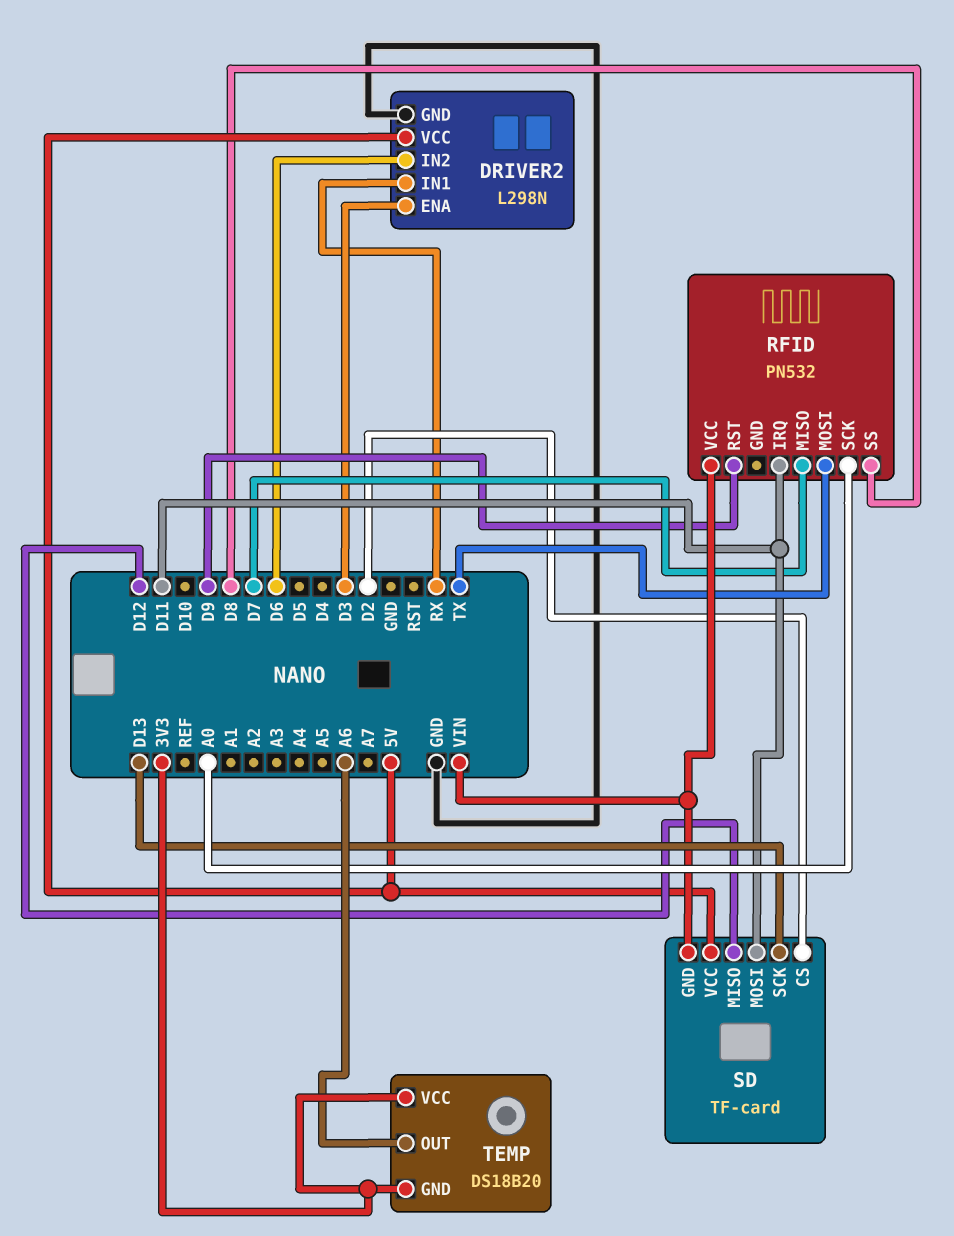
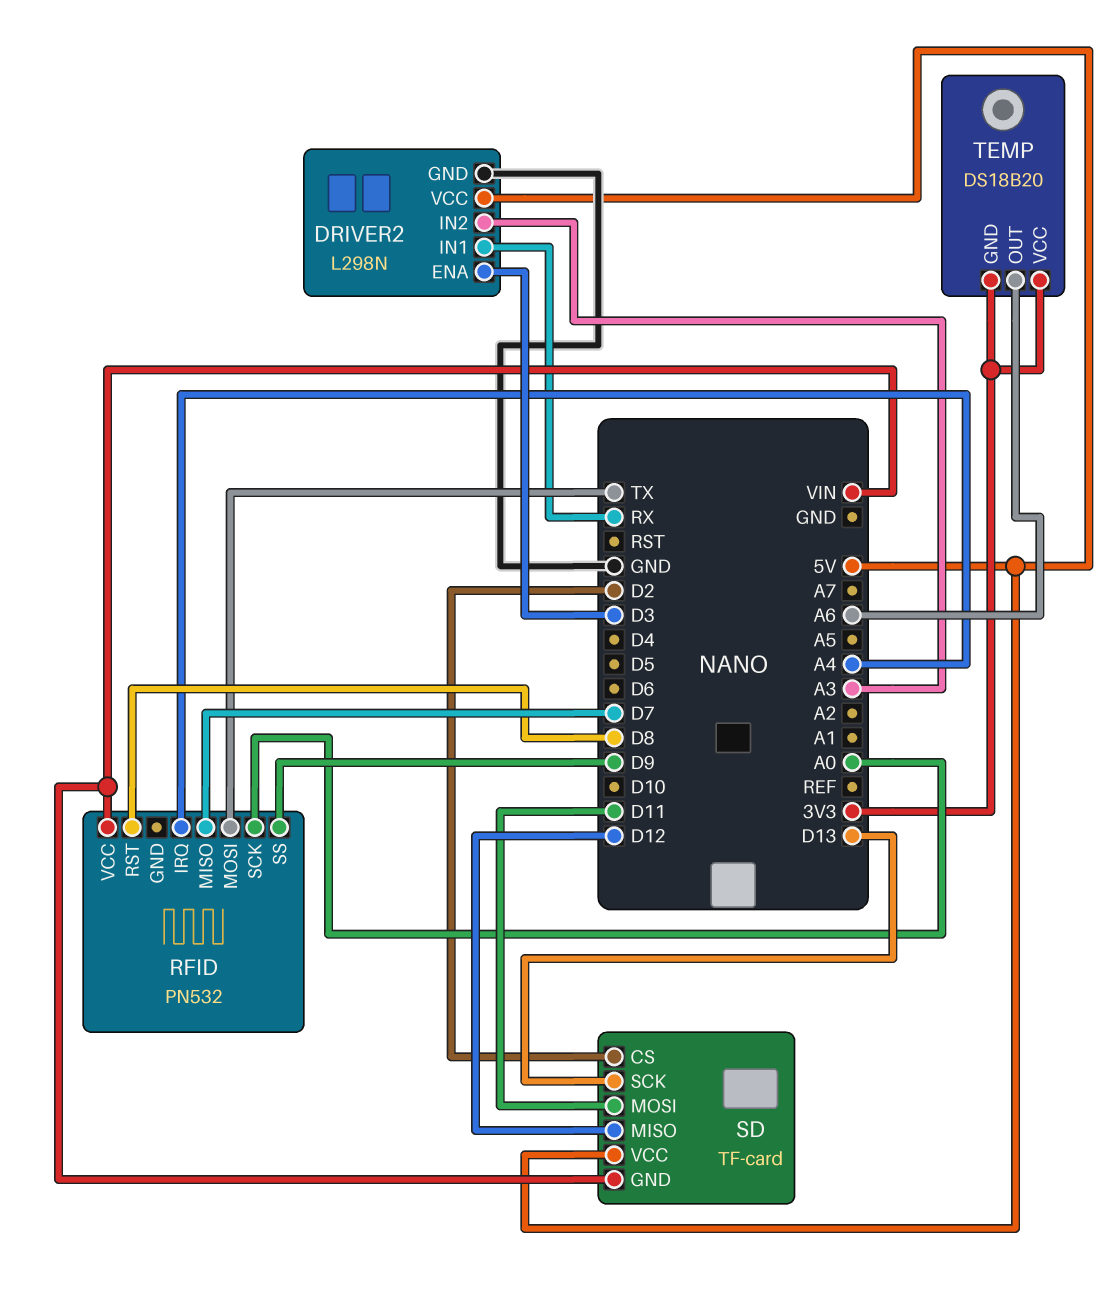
DRIVER2 pin IN2: D6 -> A3
RFID pin IRQ: D11 -> A4
RFID pin RST: D9 -> D8
RFID pin SS: D8 -> D9

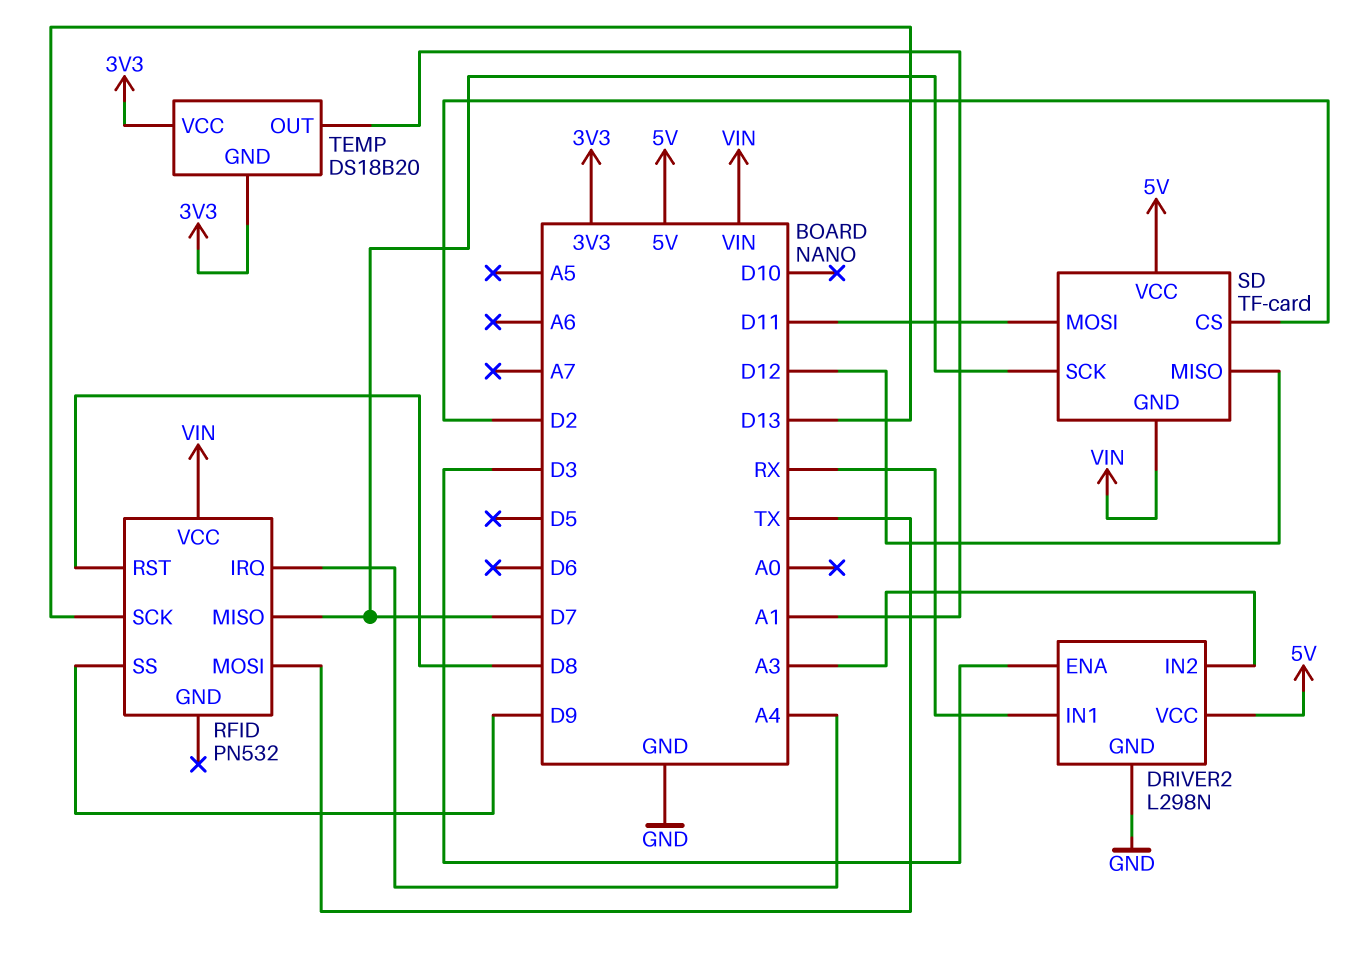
RFID pin SCK: A0 -> D13
SD pin SCK: D13 -> D7
TEMP pin OUT: A6 -> A1

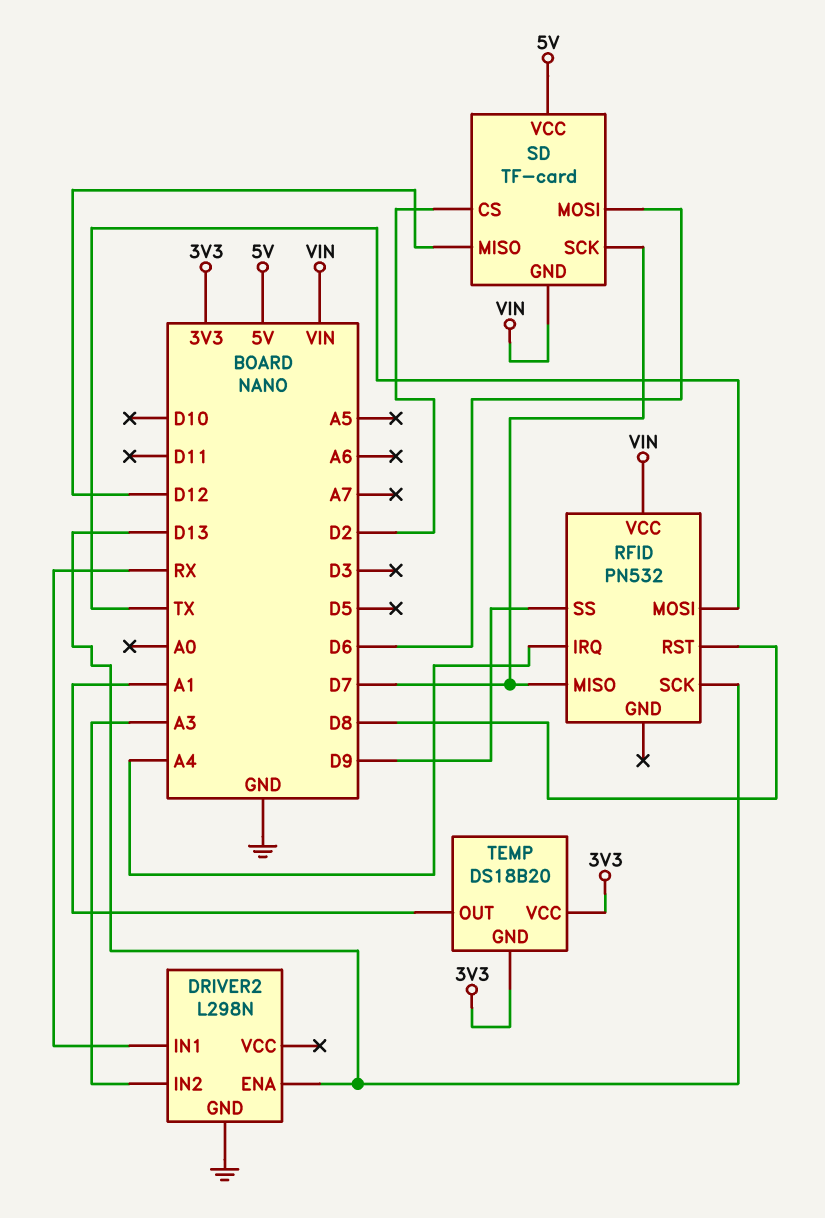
DRIVER2 pin ENA: D3 -> D13
DRIVER2 pin VCC: 5V -> none
SD pin MOSI: D11 -> D6

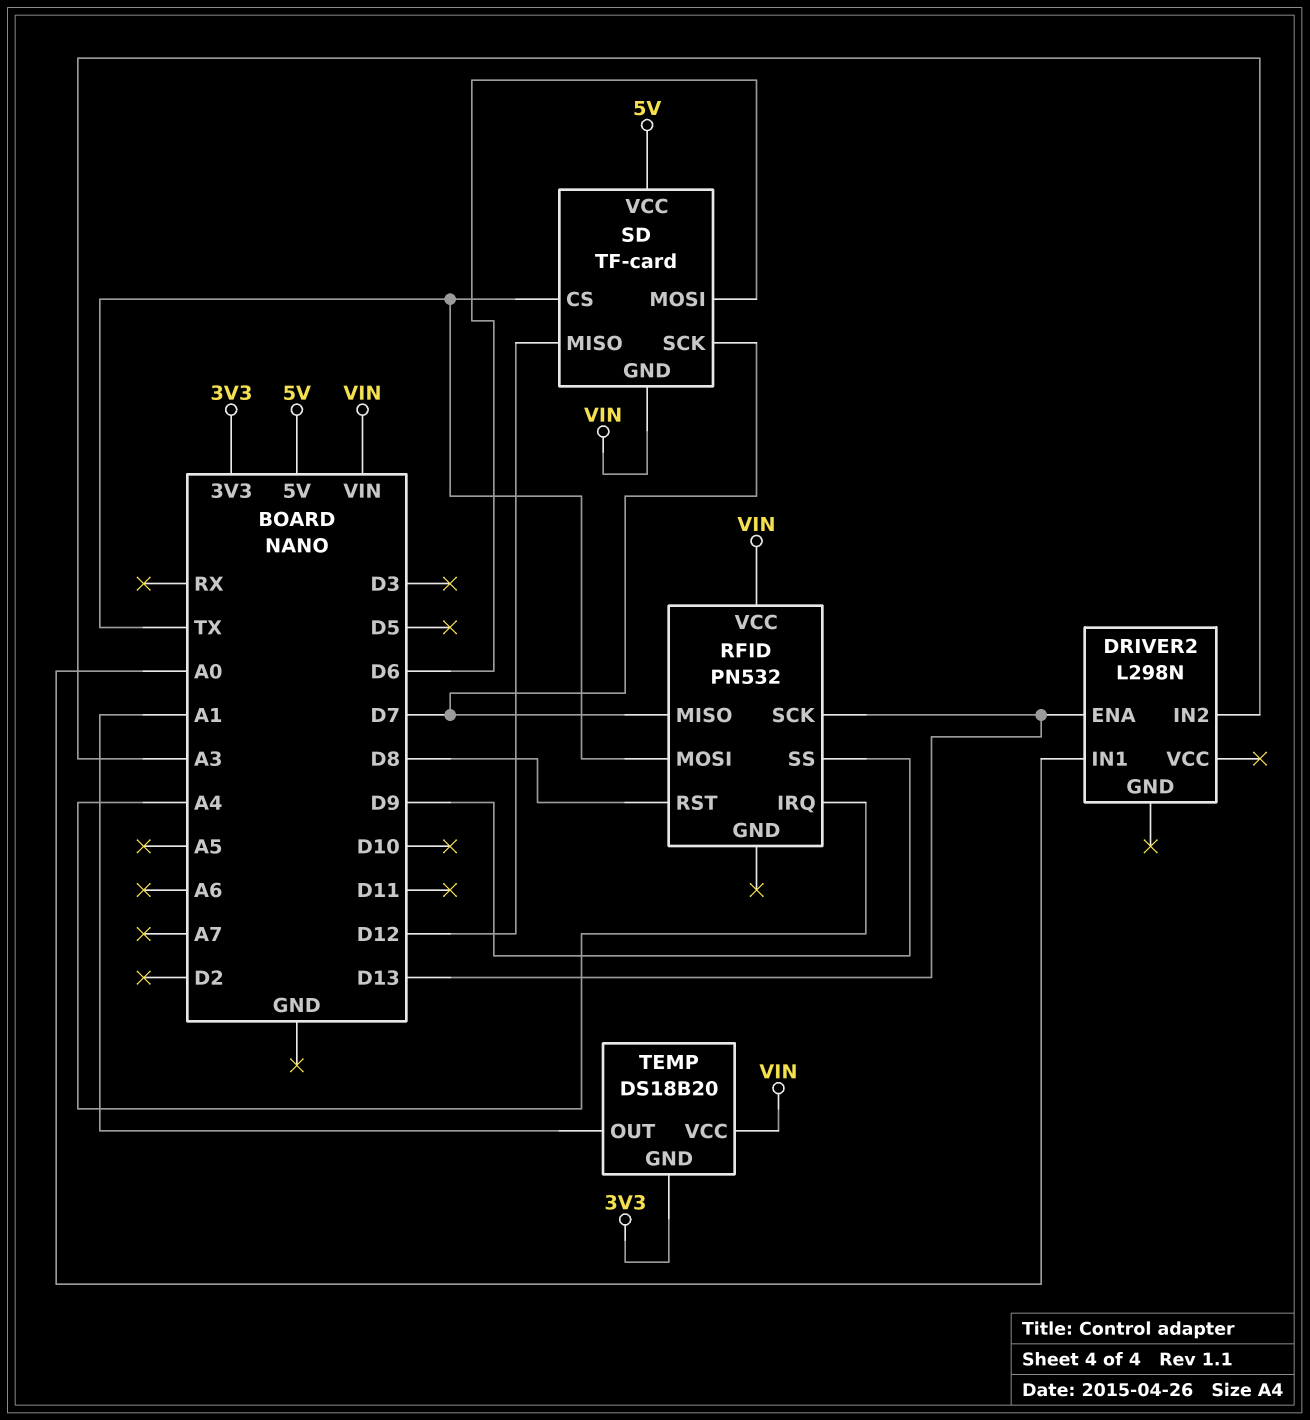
DRIVER2 pin GND: GND -> none
DRIVER2 pin IN1: RX -> A0
SD pin CS: D2 -> TX
TEMP pin VCC: 3V3 -> VIN

